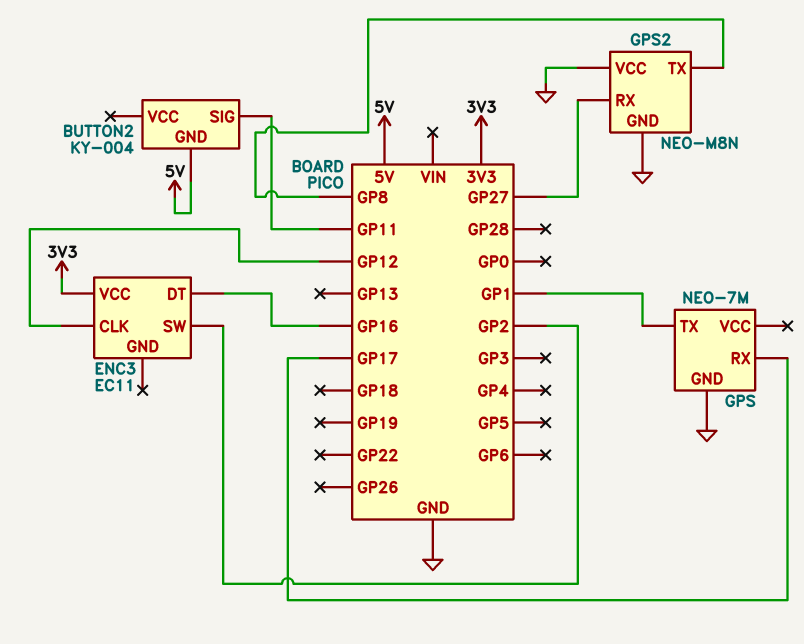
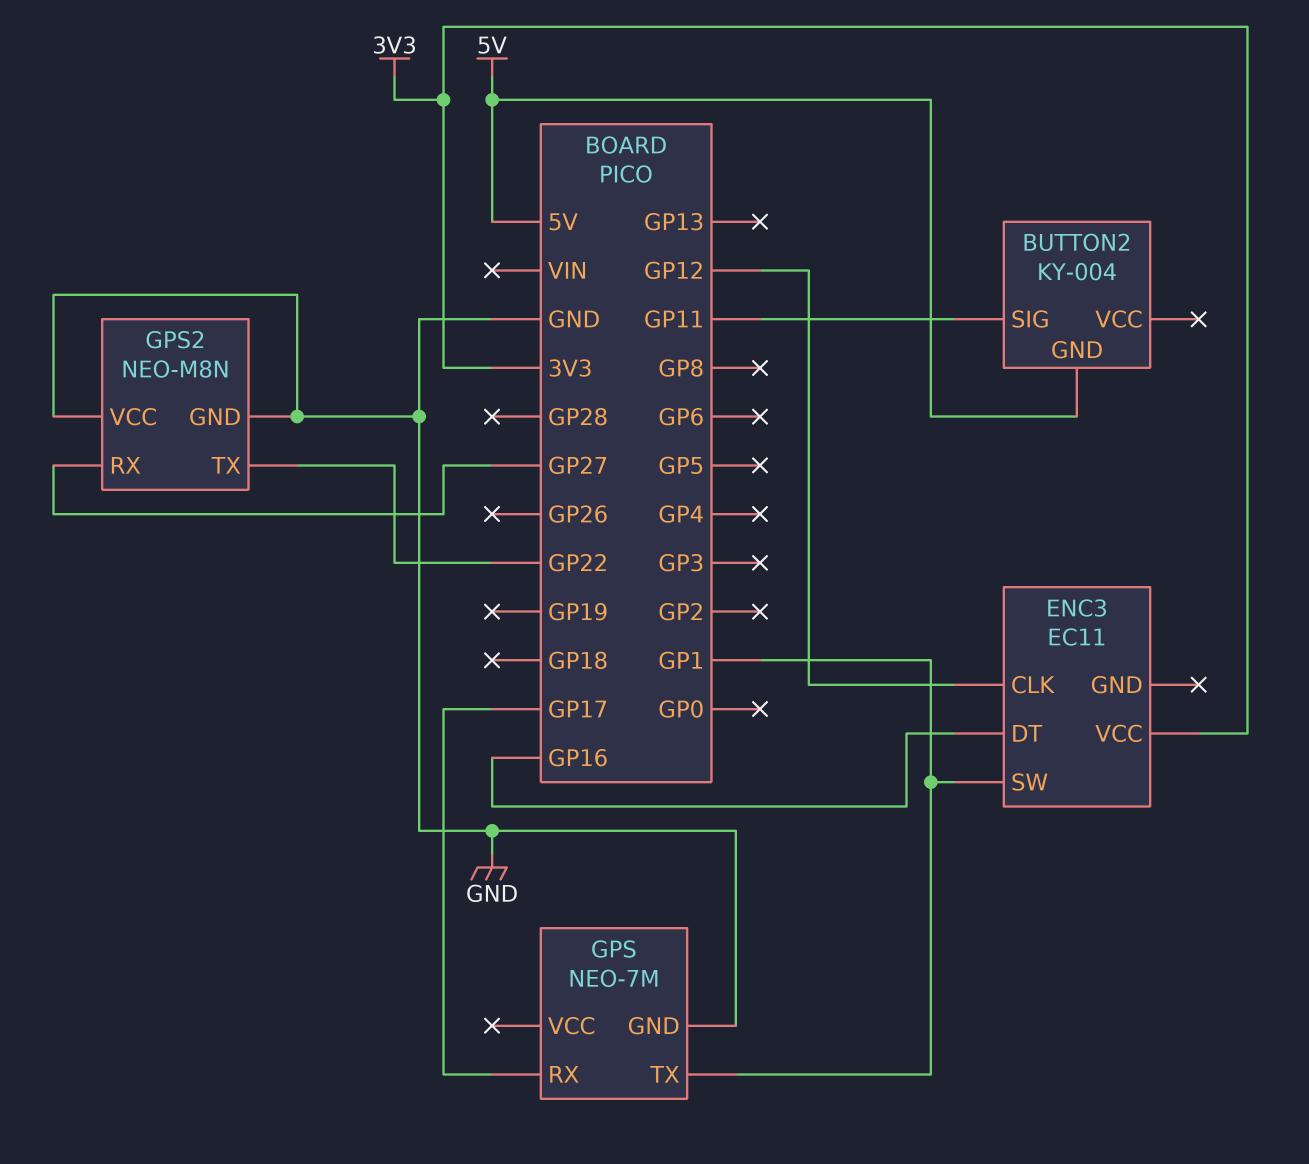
ENC3 pin SW: GP2 -> GP1
GPS2 pin TX: GP8 -> GP22

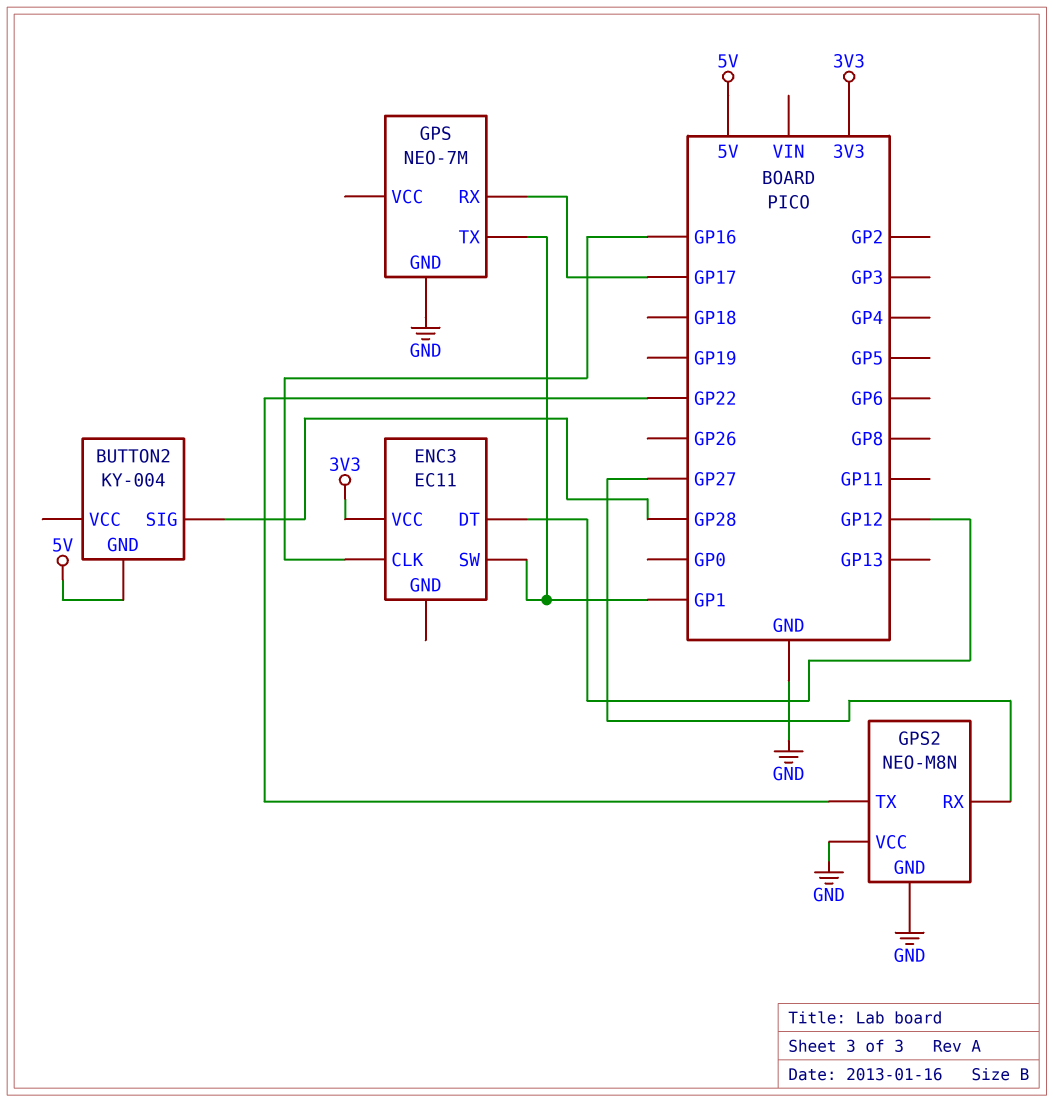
BUTTON2 pin SIG: GP11 -> GP28
ENC3 pin CLK: GP12 -> GP16
ENC3 pin DT: GP16 -> GP12

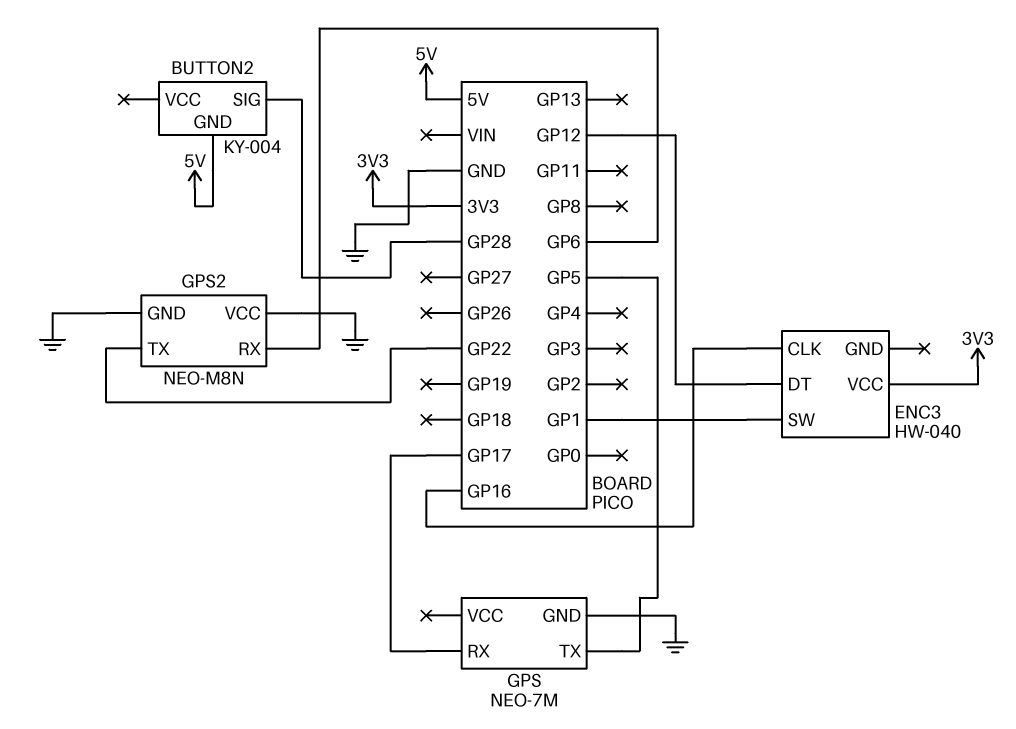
ENC3: EC11 -> HW-040
GPS pin TX: GP1 -> GP5
GPS2 pin RX: GP27 -> GP6

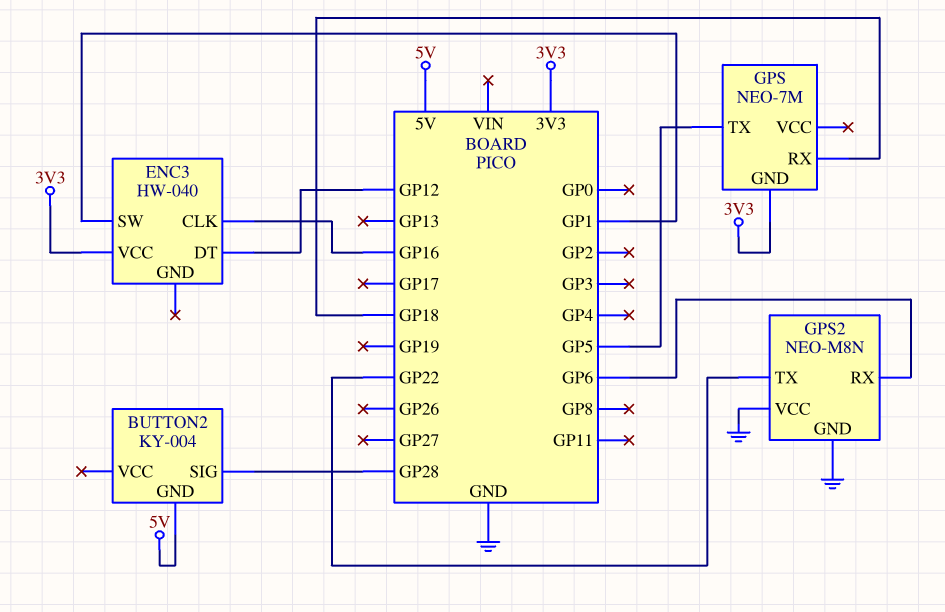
GPS pin GND: GND -> 3V3
GPS pin RX: GP17 -> GP18

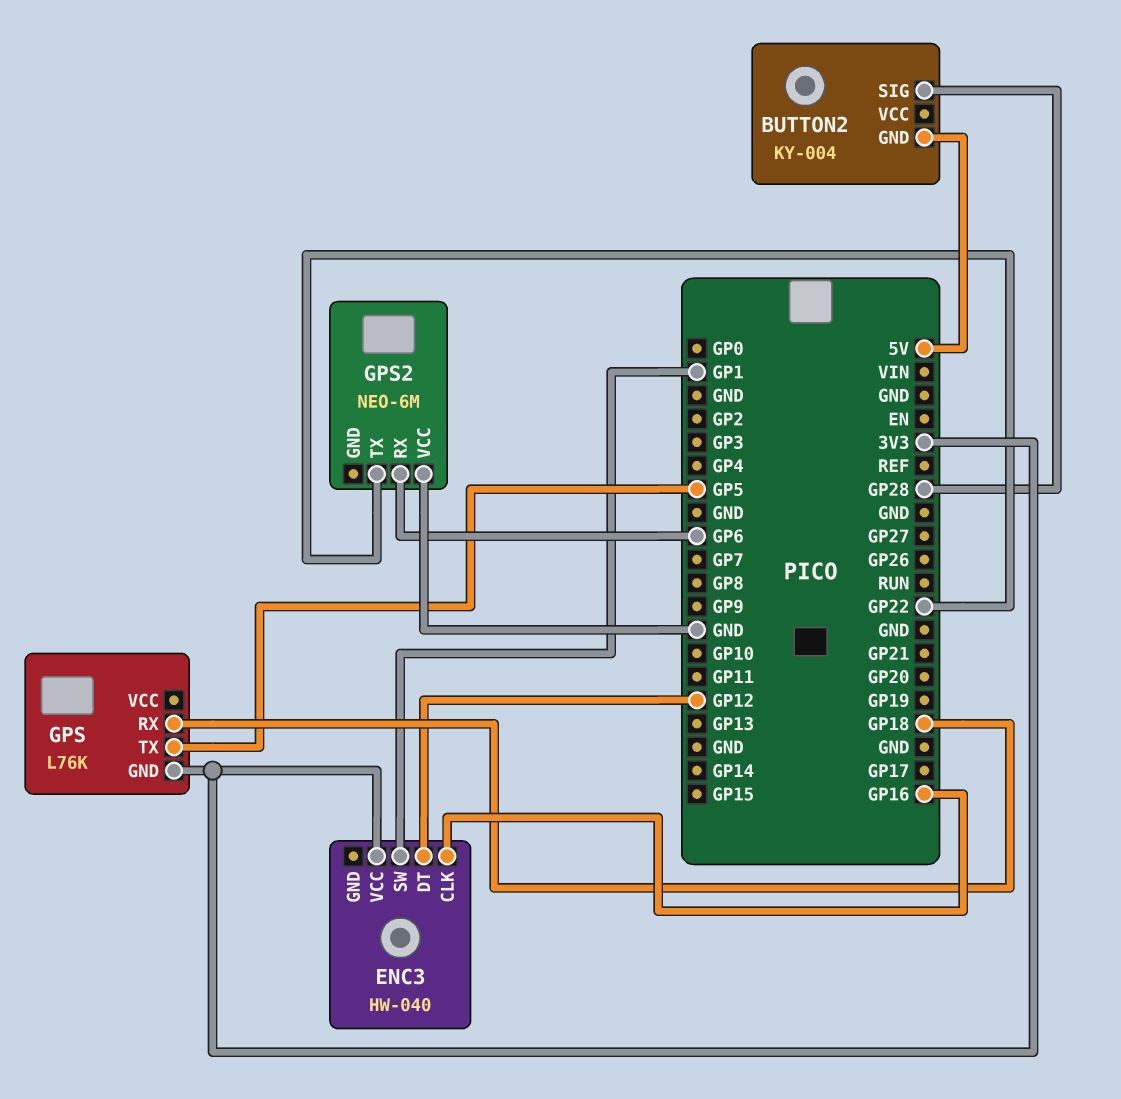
GPS: NEO-7M -> L76K
GPS2: NEO-M8N -> NEO-6M
GPS2 pin GND: GND -> none

